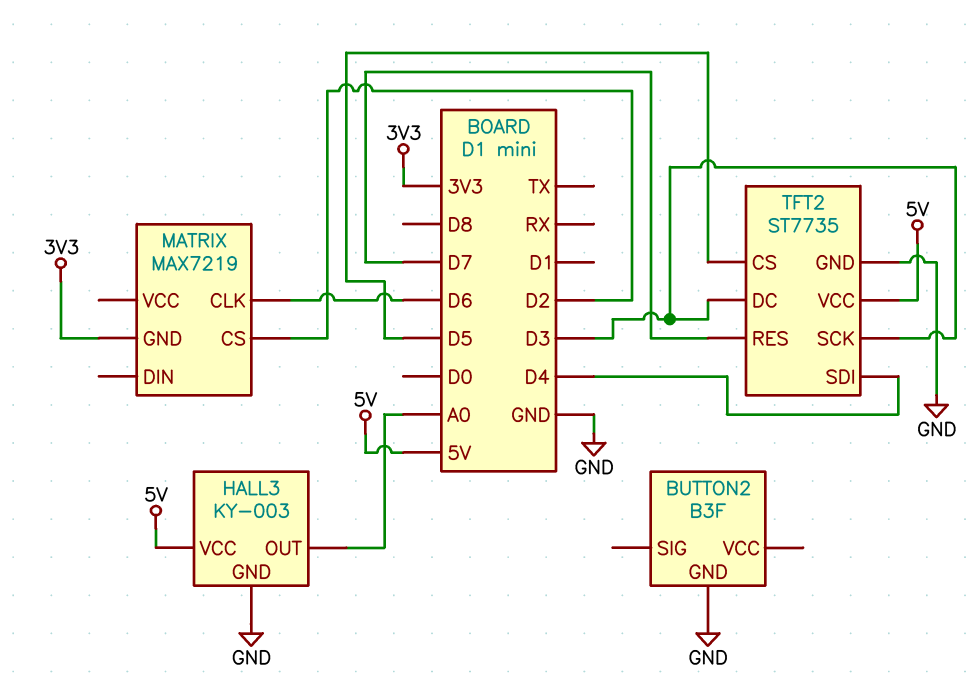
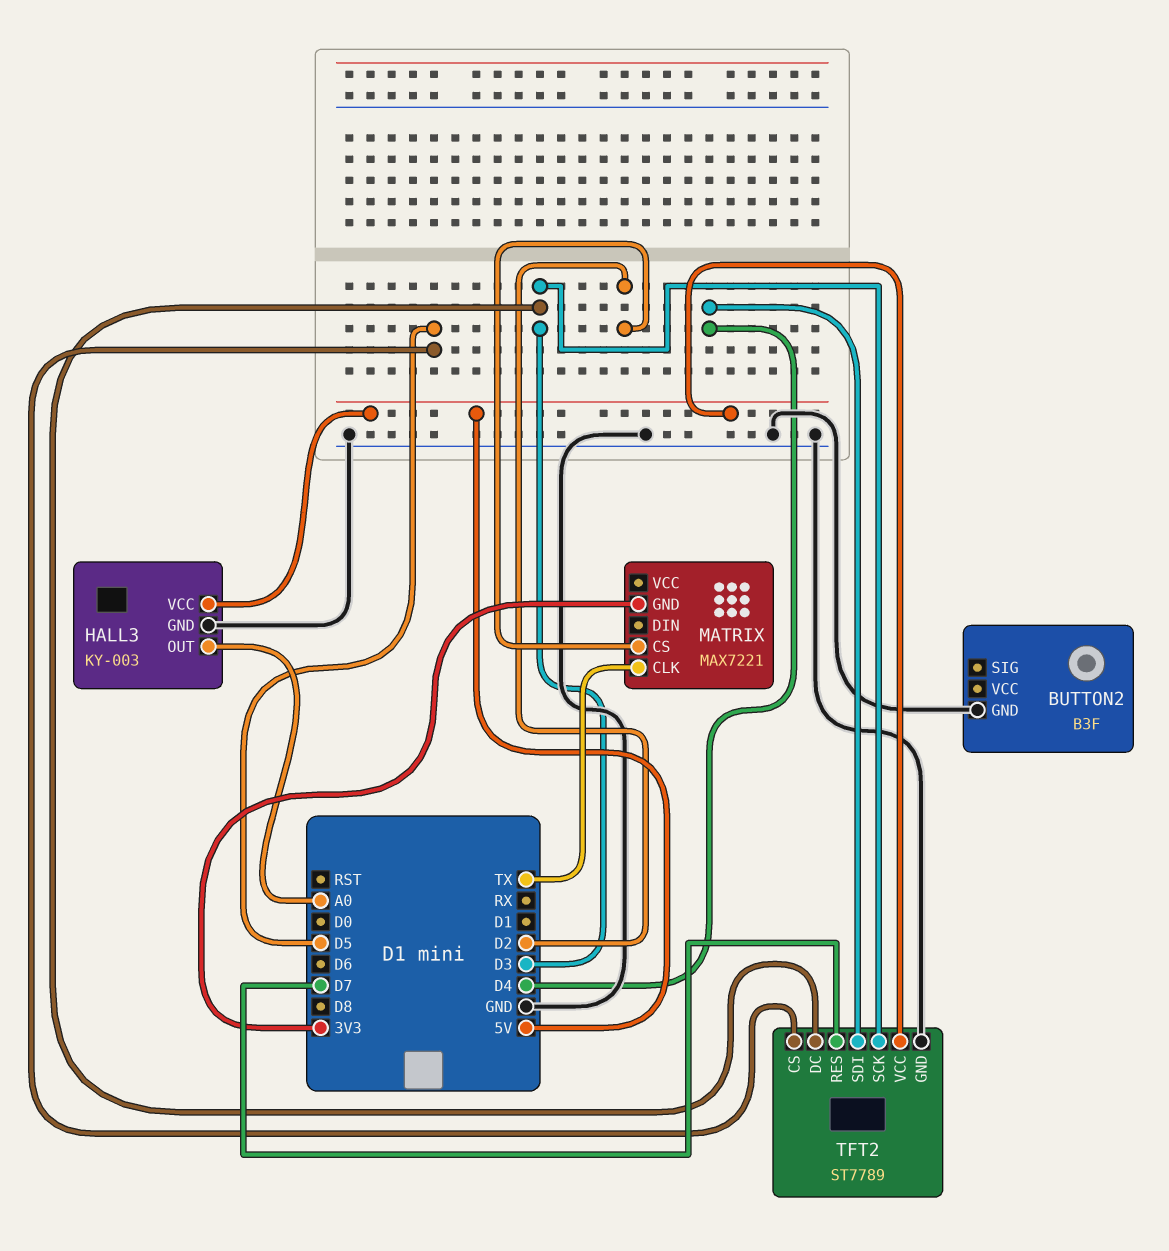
MATRIX: MAX7219 -> MAX7221
MATRIX pin CLK: D6 -> TX
TFT2: ST7735 -> ST7789

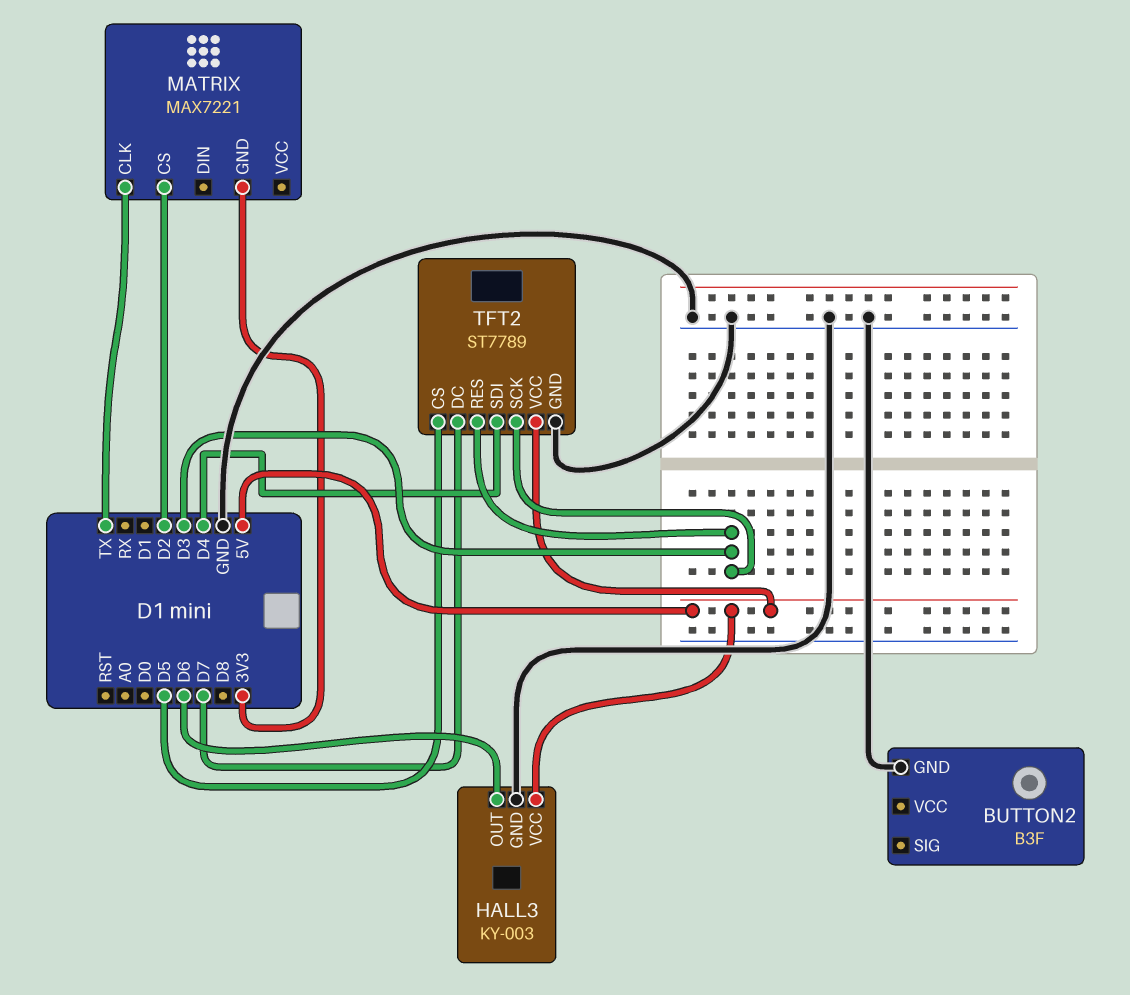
HALL3 pin OUT: A0 -> D6
TFT2 pin DC: D3 -> D7
TFT2 pin RES: D7 -> D3

